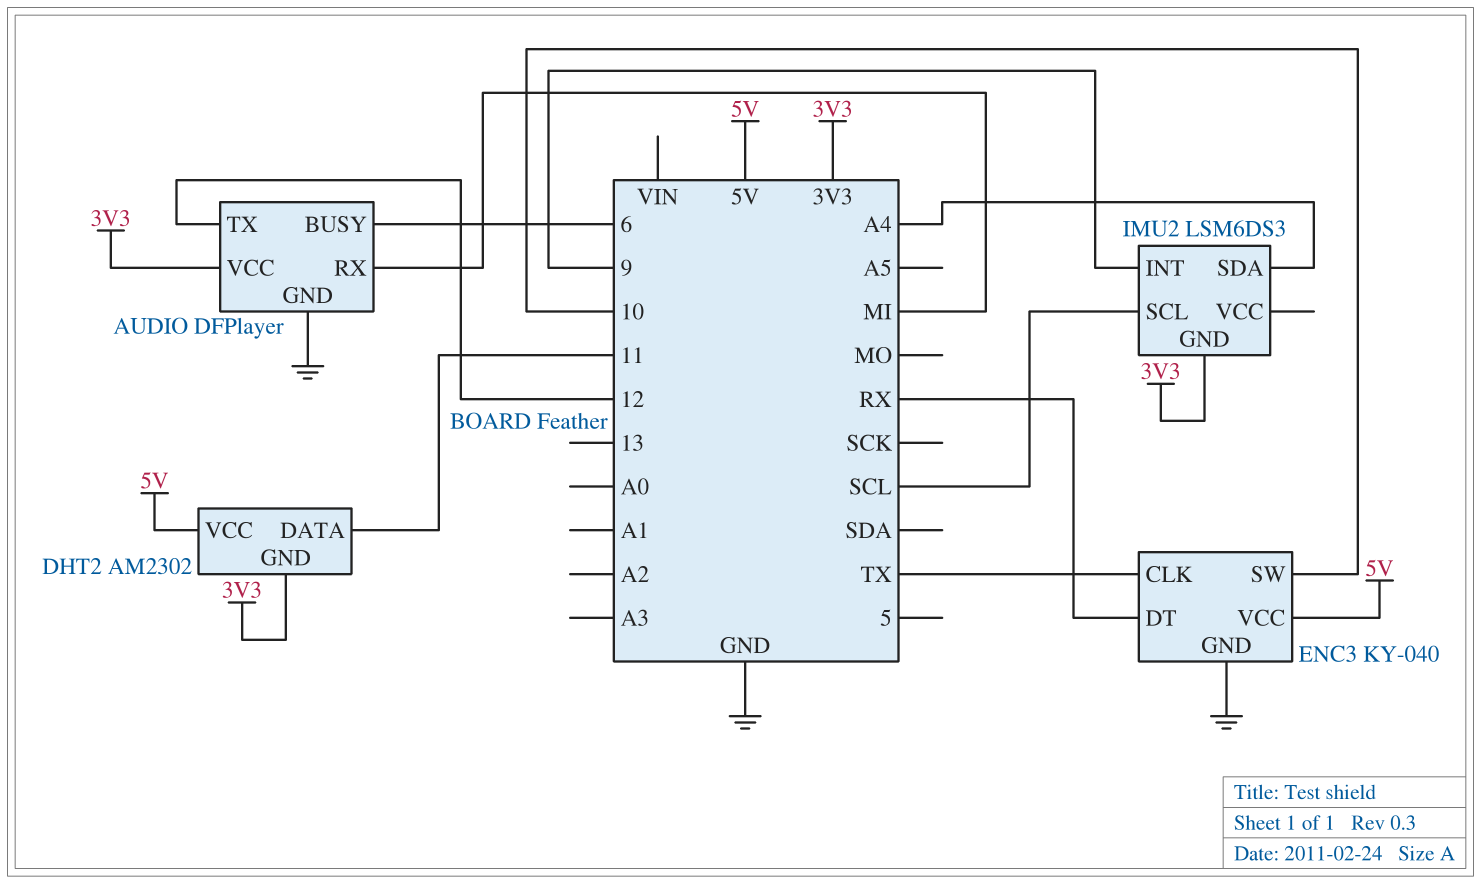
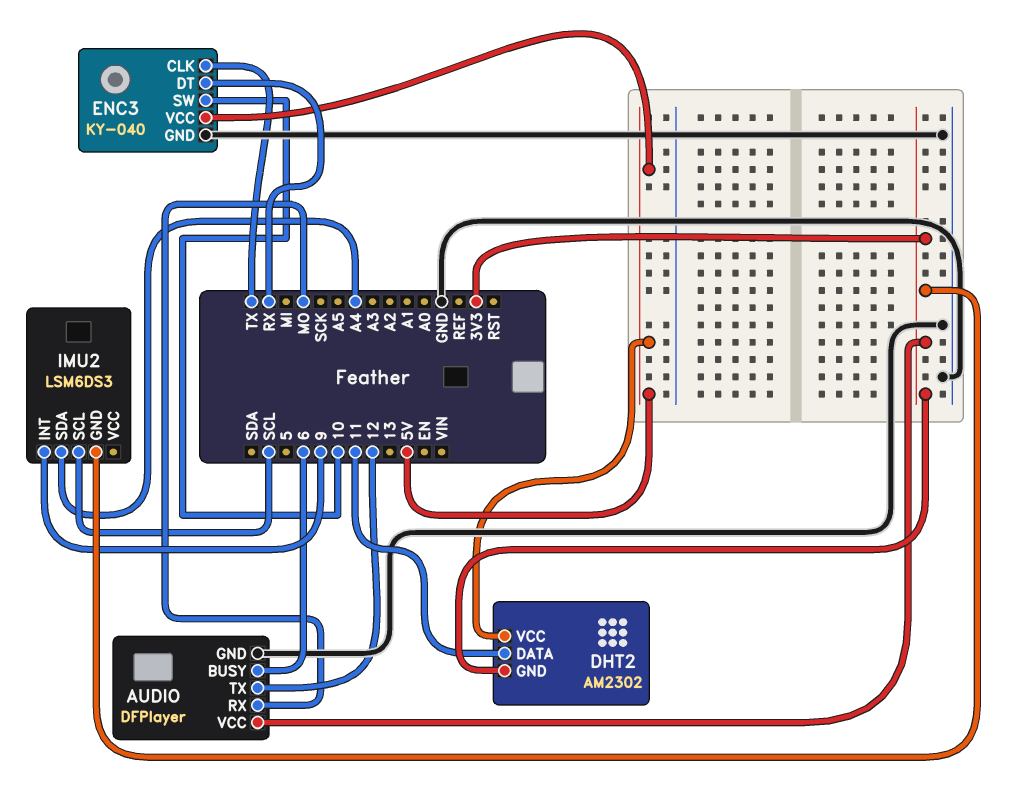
AUDIO pin RX: MI -> MO

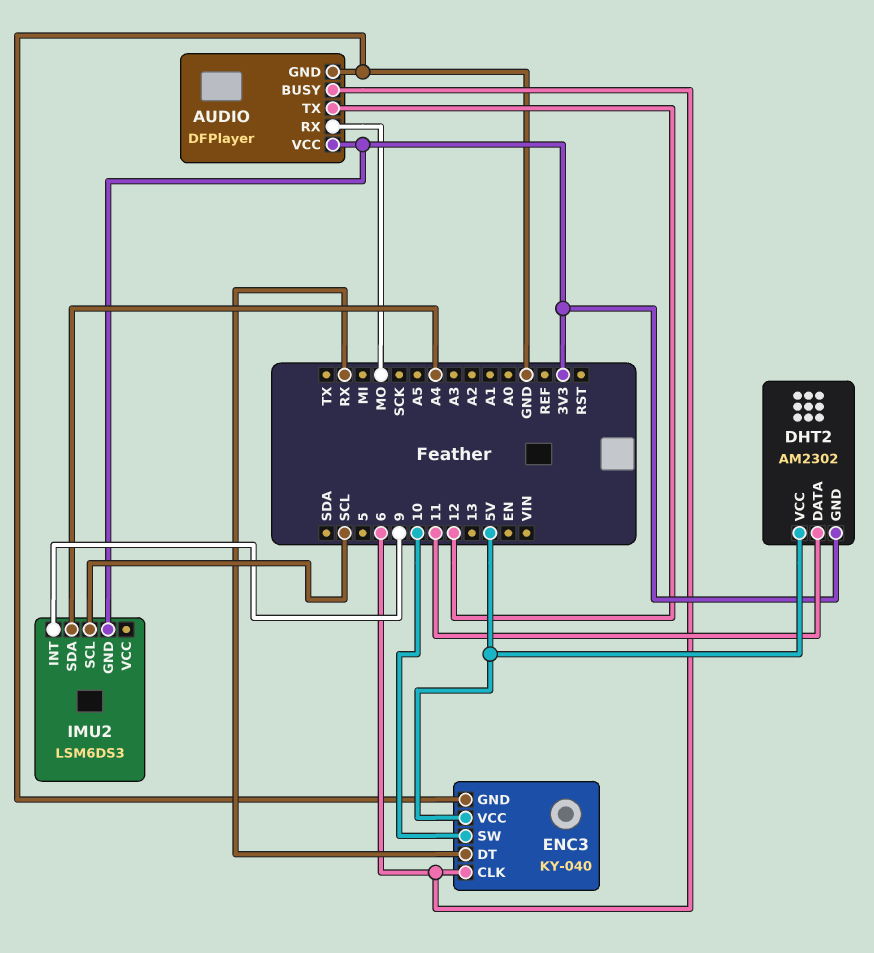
ENC3 pin CLK: TX -> 6

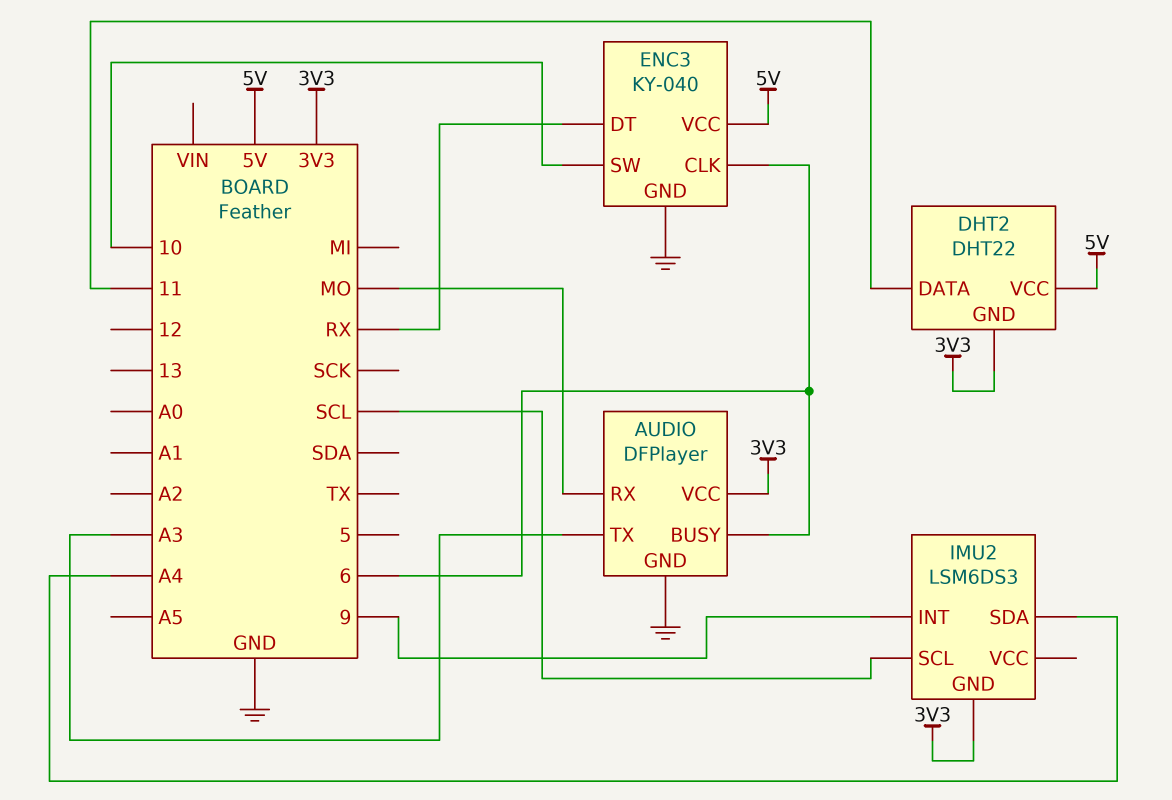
AUDIO pin TX: 12 -> A3
DHT2: AM2302 -> DHT22

